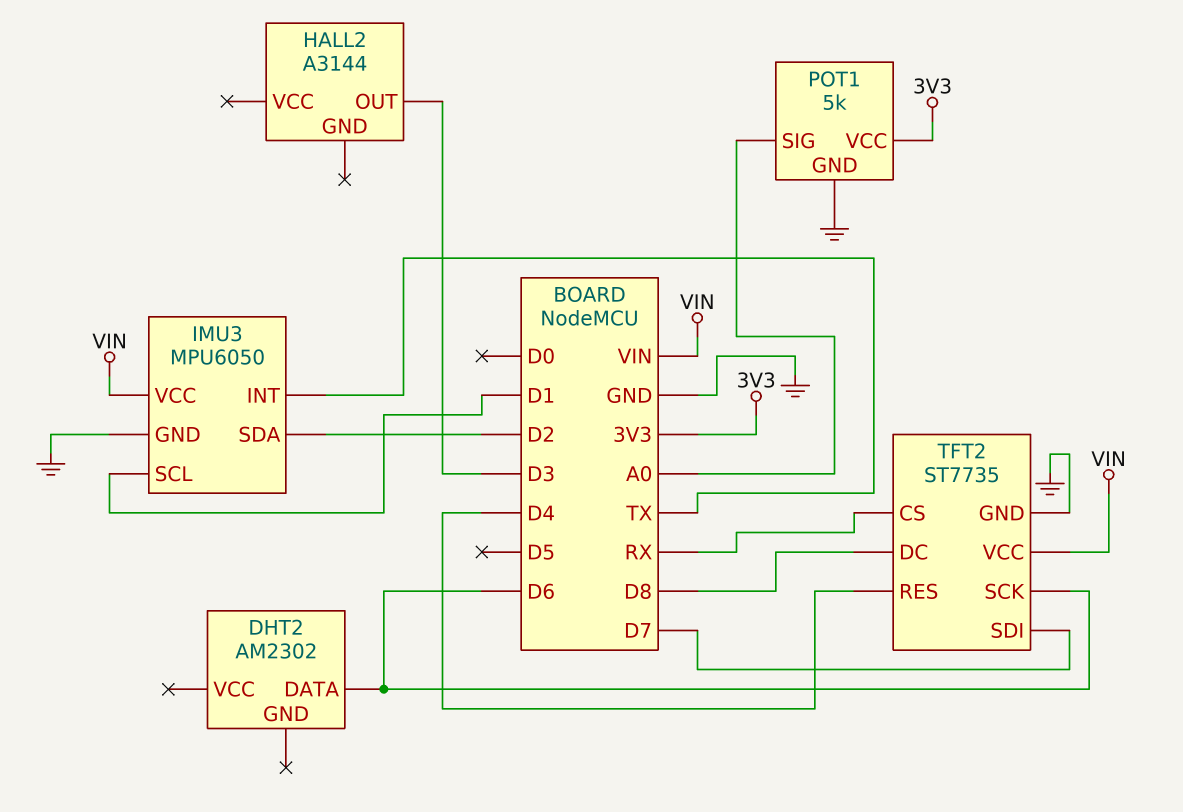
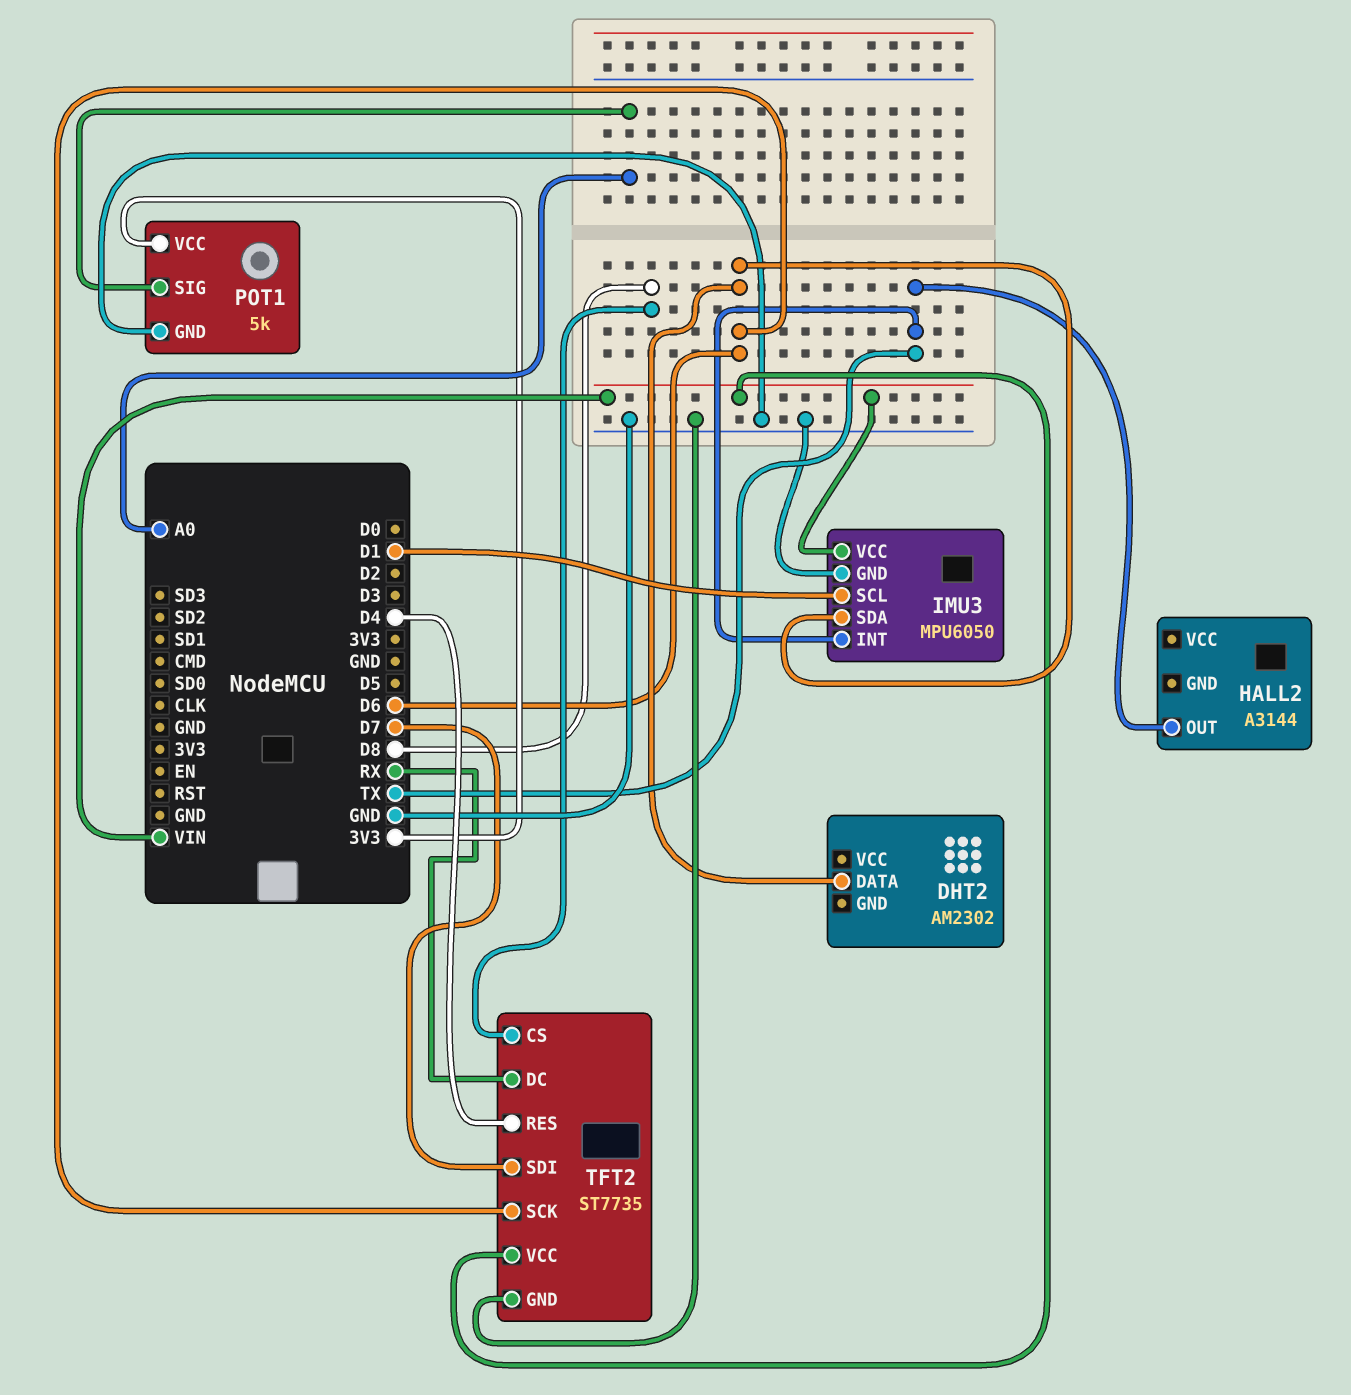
HALL2 pin OUT: D3 -> TX
IMU3 pin SDA: D2 -> D6
TFT2 pin CS: RX -> D8
TFT2 pin DC: D8 -> RX

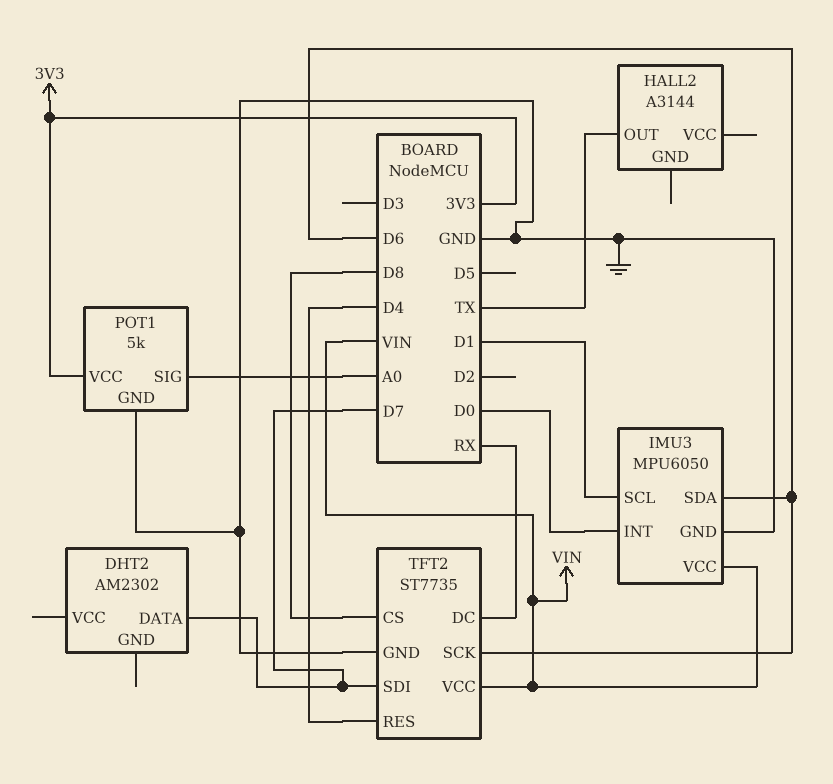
DHT2 pin DATA: D6 -> D7
IMU3 pin INT: TX -> D0

